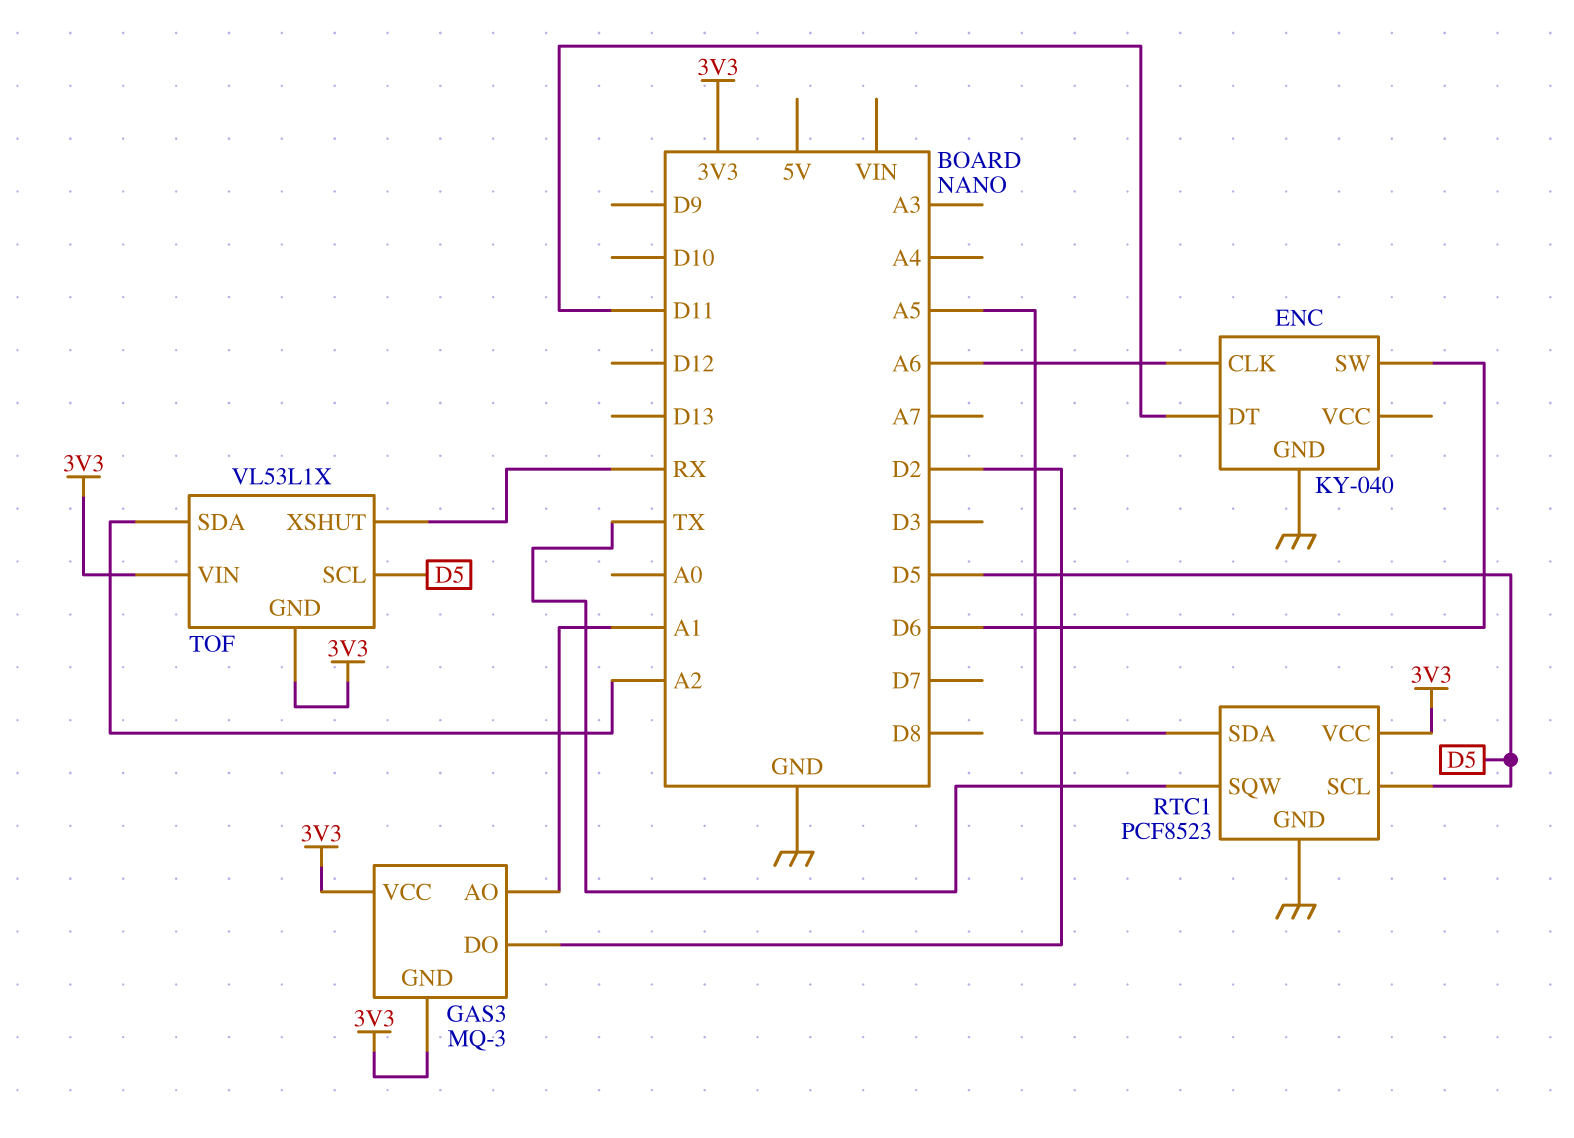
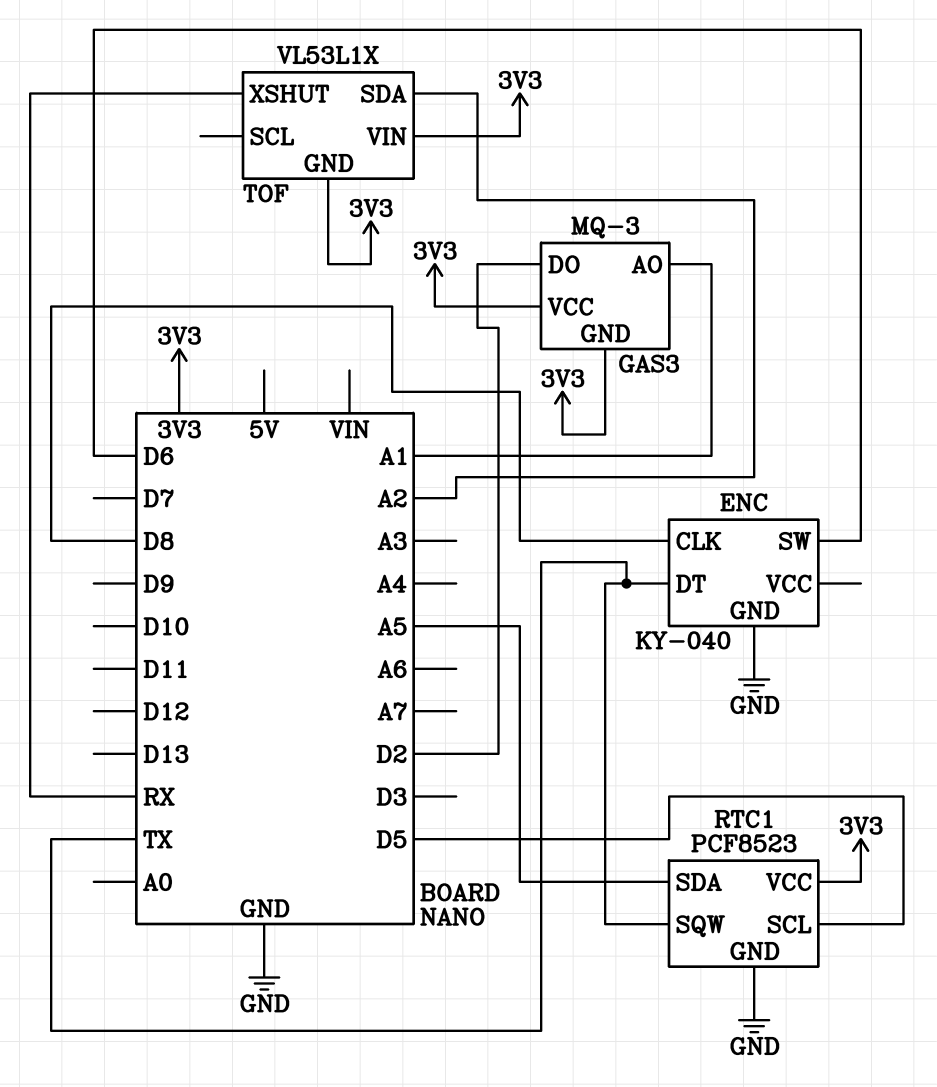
ENC pin CLK: A6 -> D8
ENC pin DT: D11 -> TX
TOF pin SCL: D5 -> none

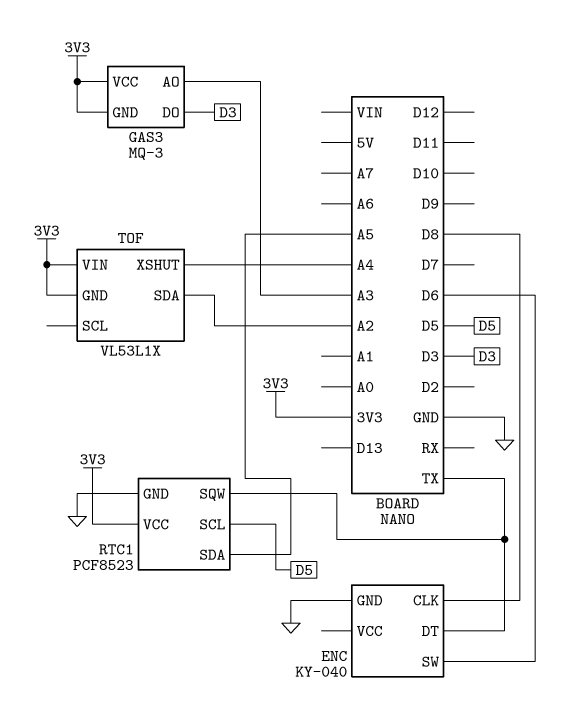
GAS3 pin AO: A1 -> A3
GAS3 pin DO: D2 -> D3
TOF pin XSHUT: RX -> A4

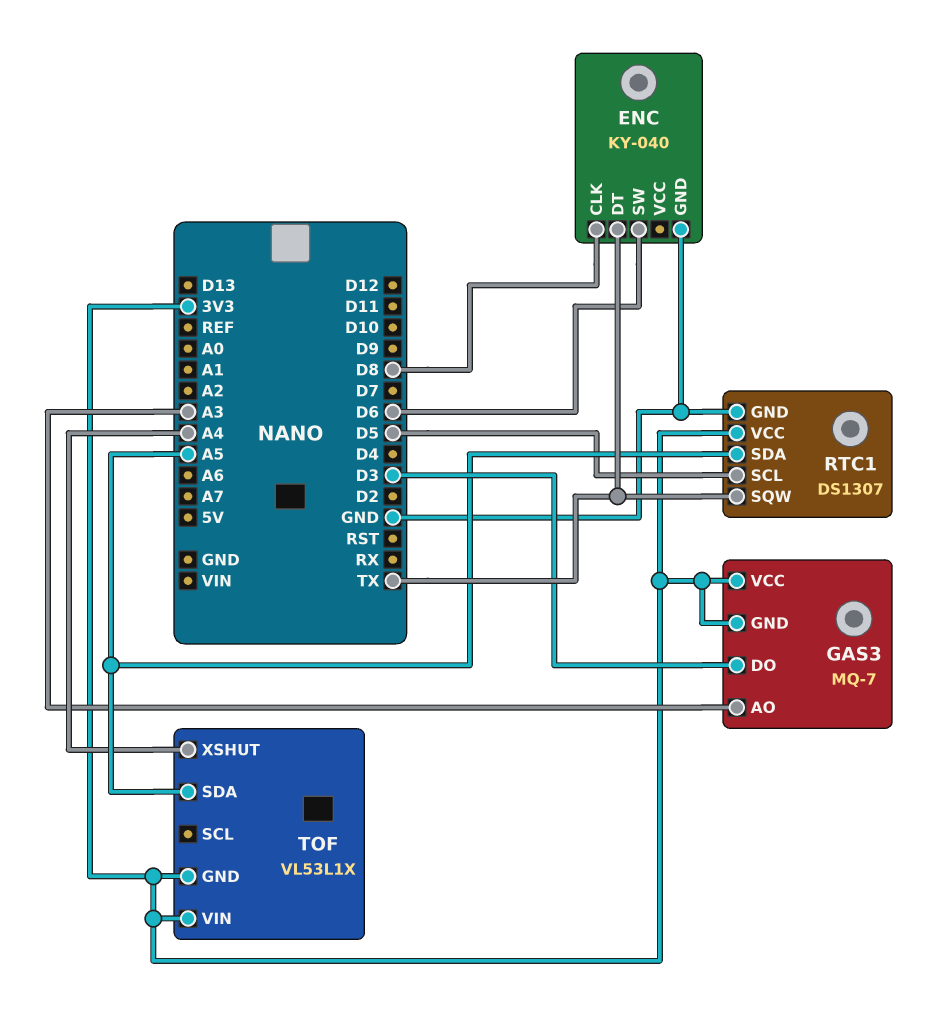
GAS3: MQ-3 -> MQ-7
RTC1: PCF8523 -> DS1307
TOF pin SDA: A2 -> A5

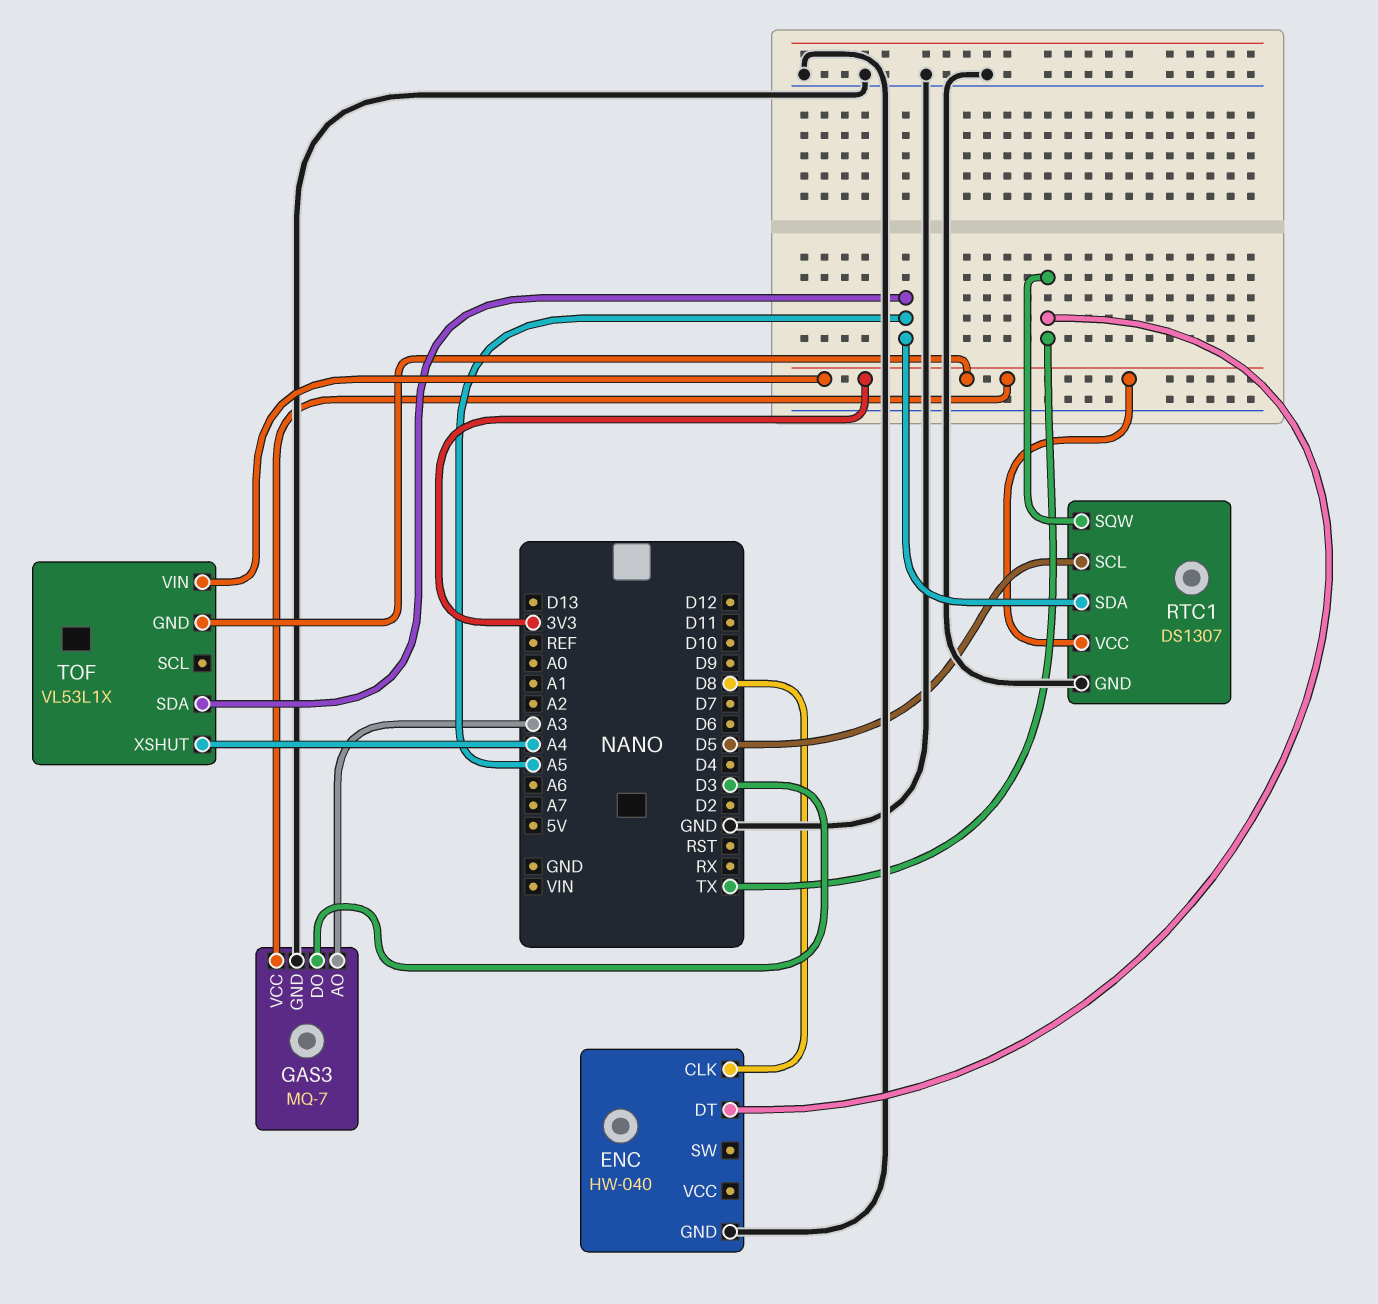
ENC: KY-040 -> HW-040
ENC pin SW: D6 -> none
GAS3 pin GND: 3V3 -> GND

